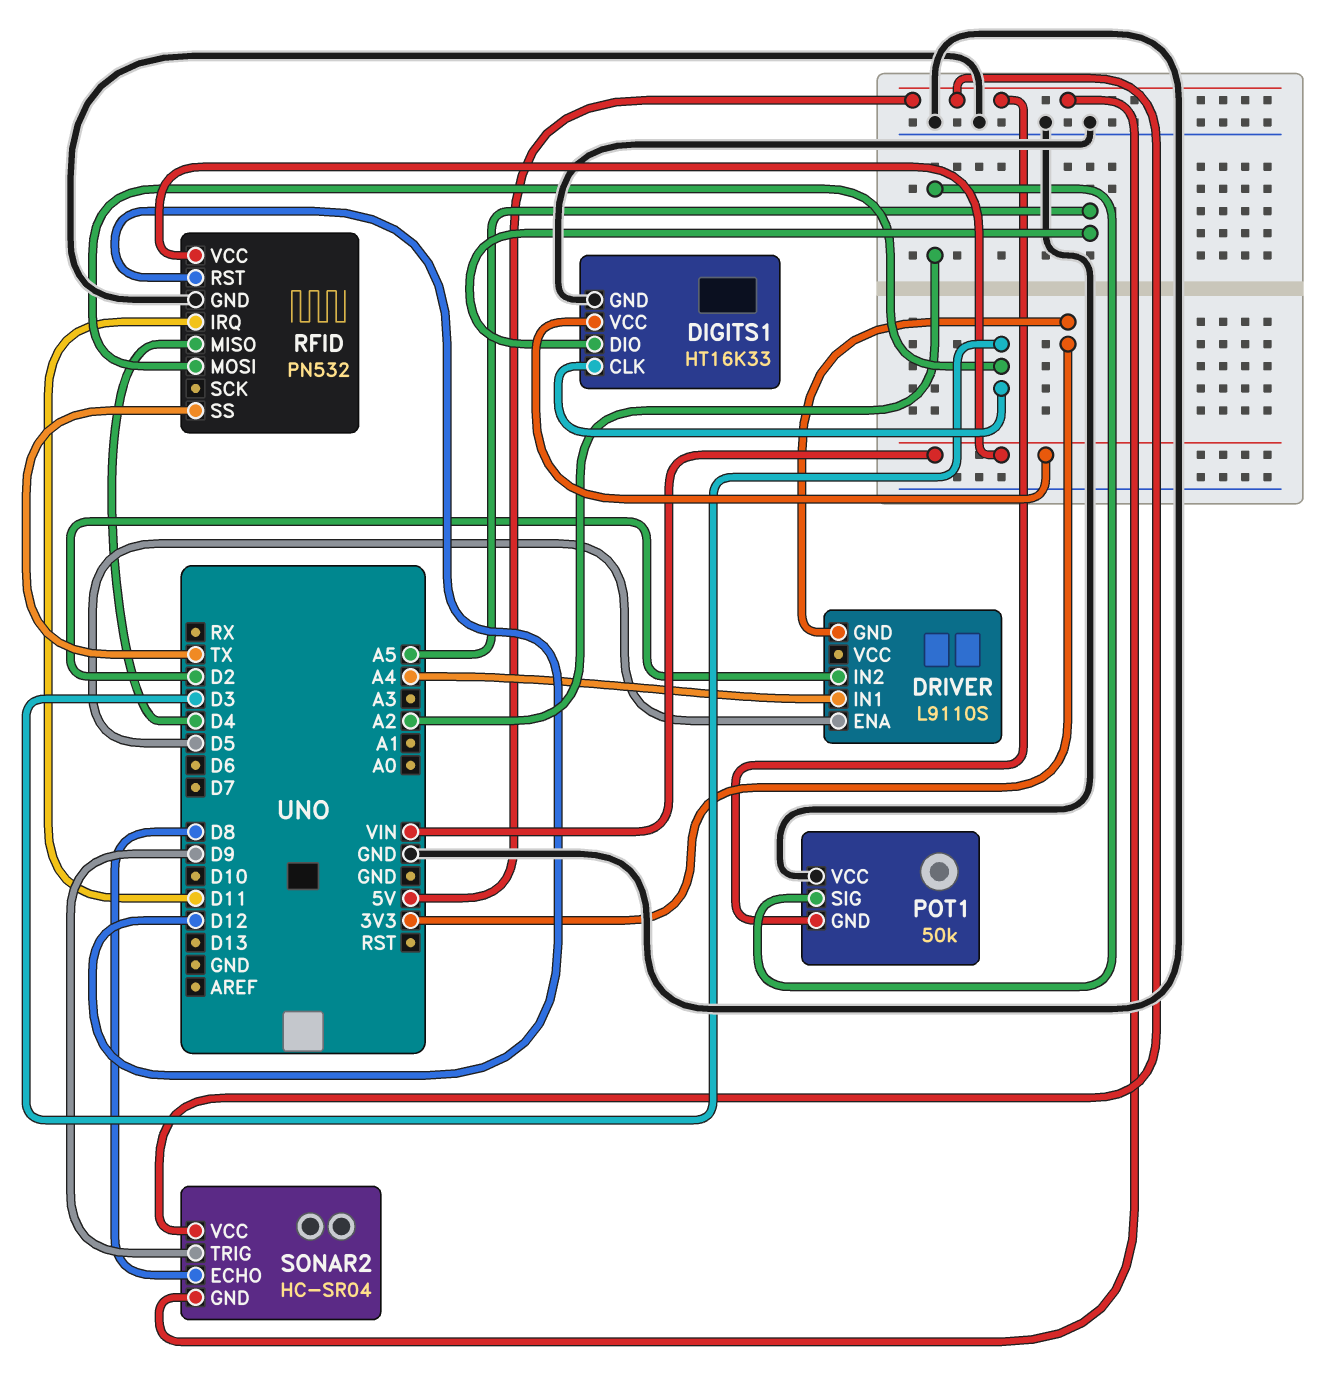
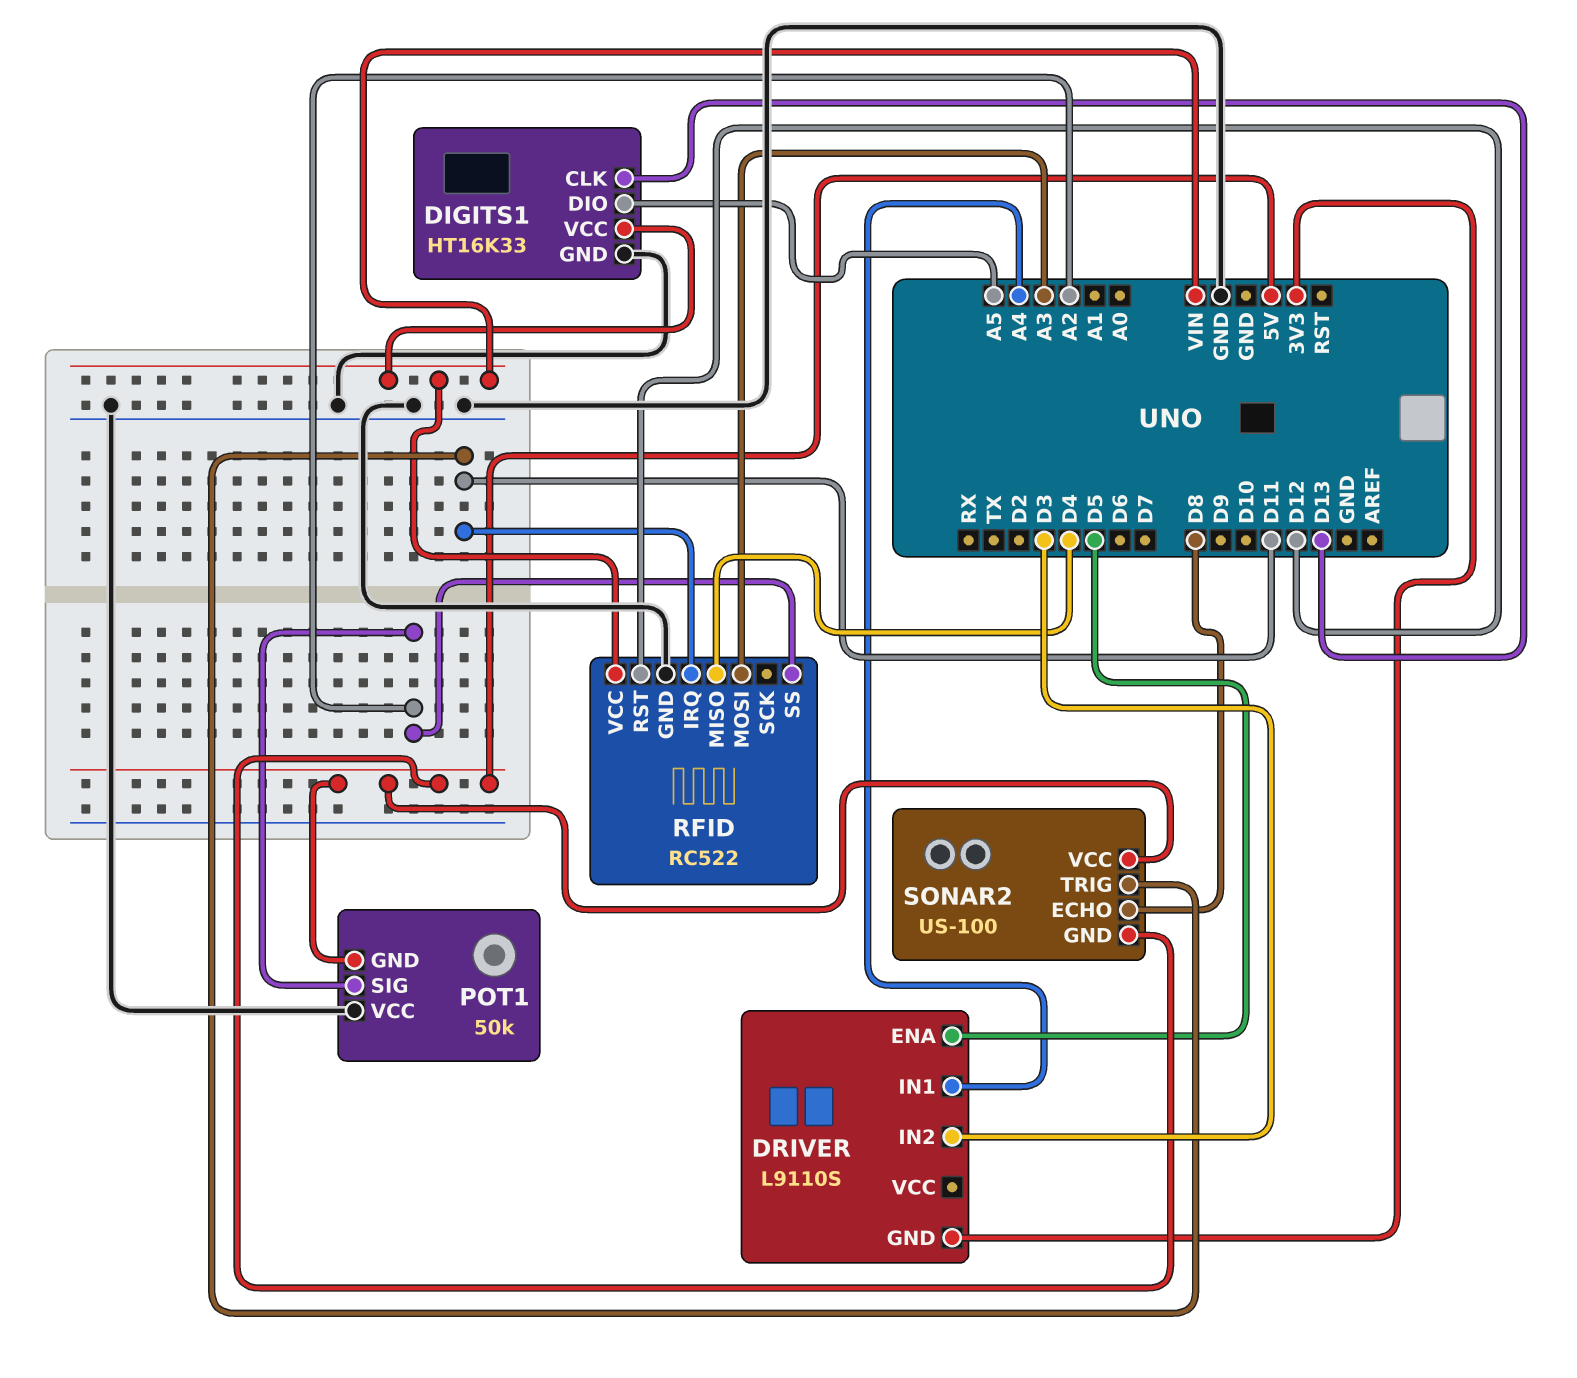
DIGITS1 pin CLK: D3 -> D13
DRIVER pin IN2: D2 -> D3
RFID: PN532 -> RC522
RFID pin MOSI: D3 -> A3
RFID pin SS: TX -> A2
SONAR2: HC-SR04 -> US-100
SONAR2 pin TRIG: D9 -> D11

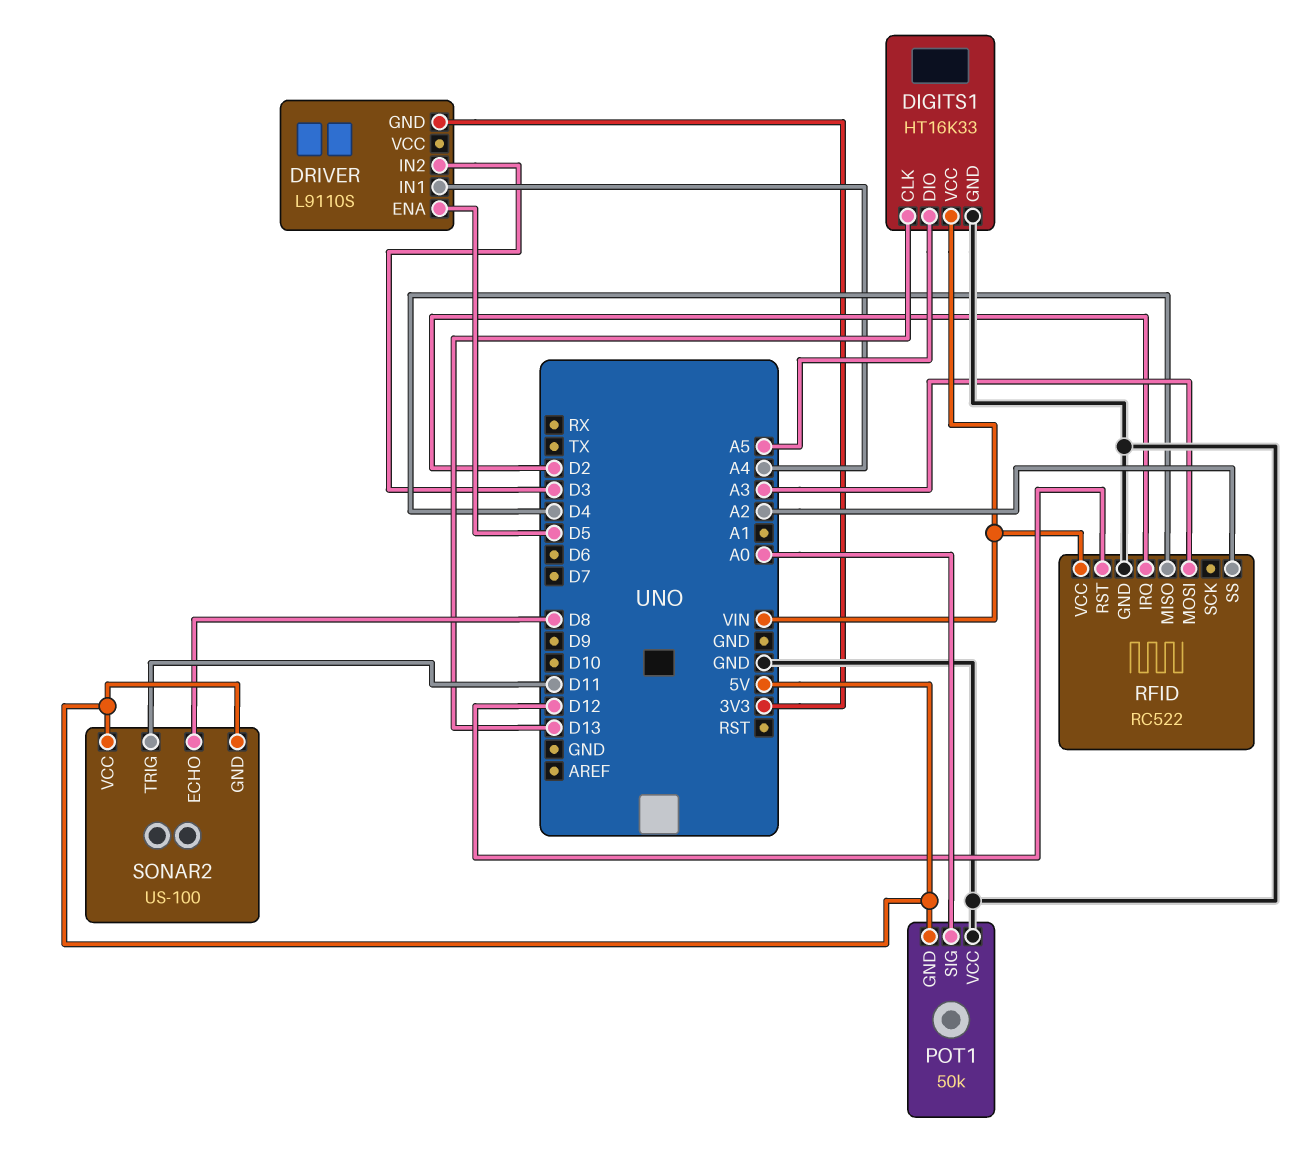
POT1 pin SIG: A2 -> A0
RFID pin IRQ: D11 -> D2

